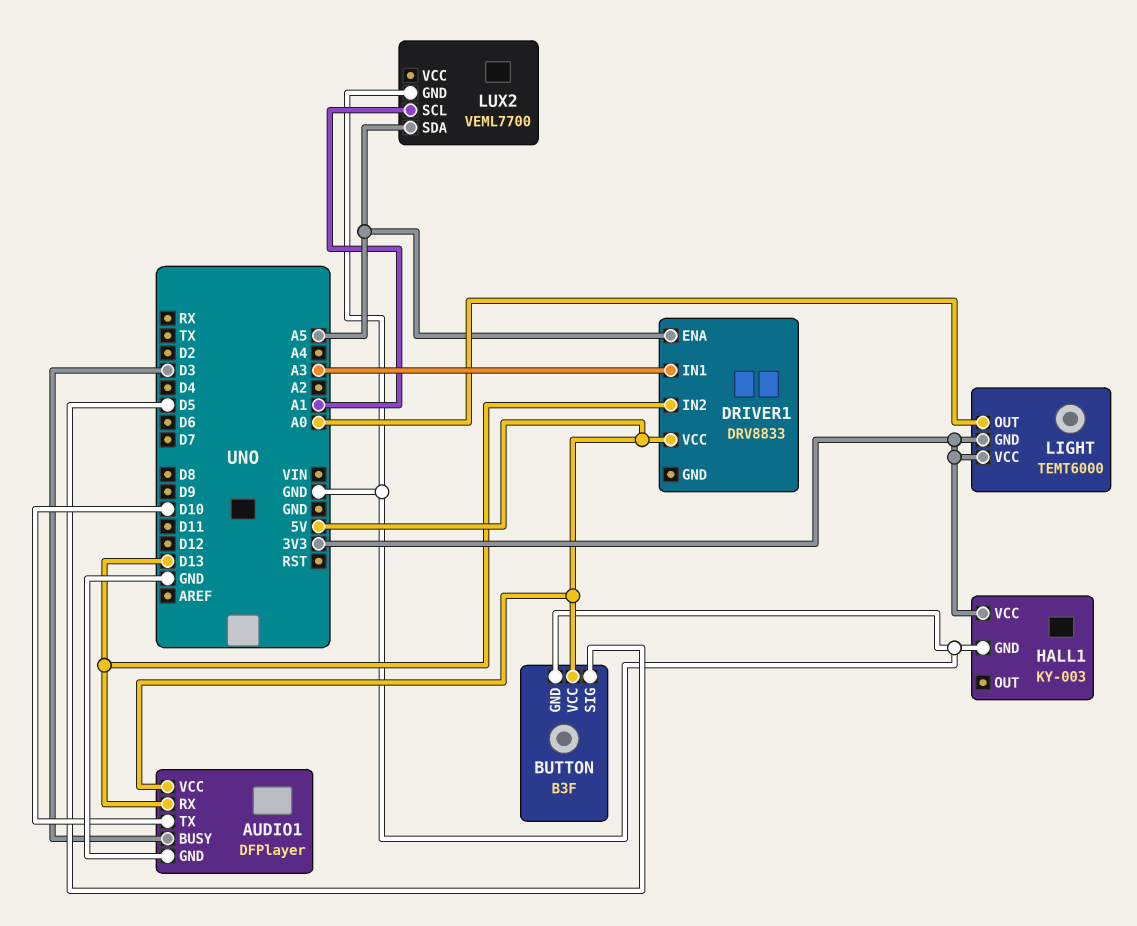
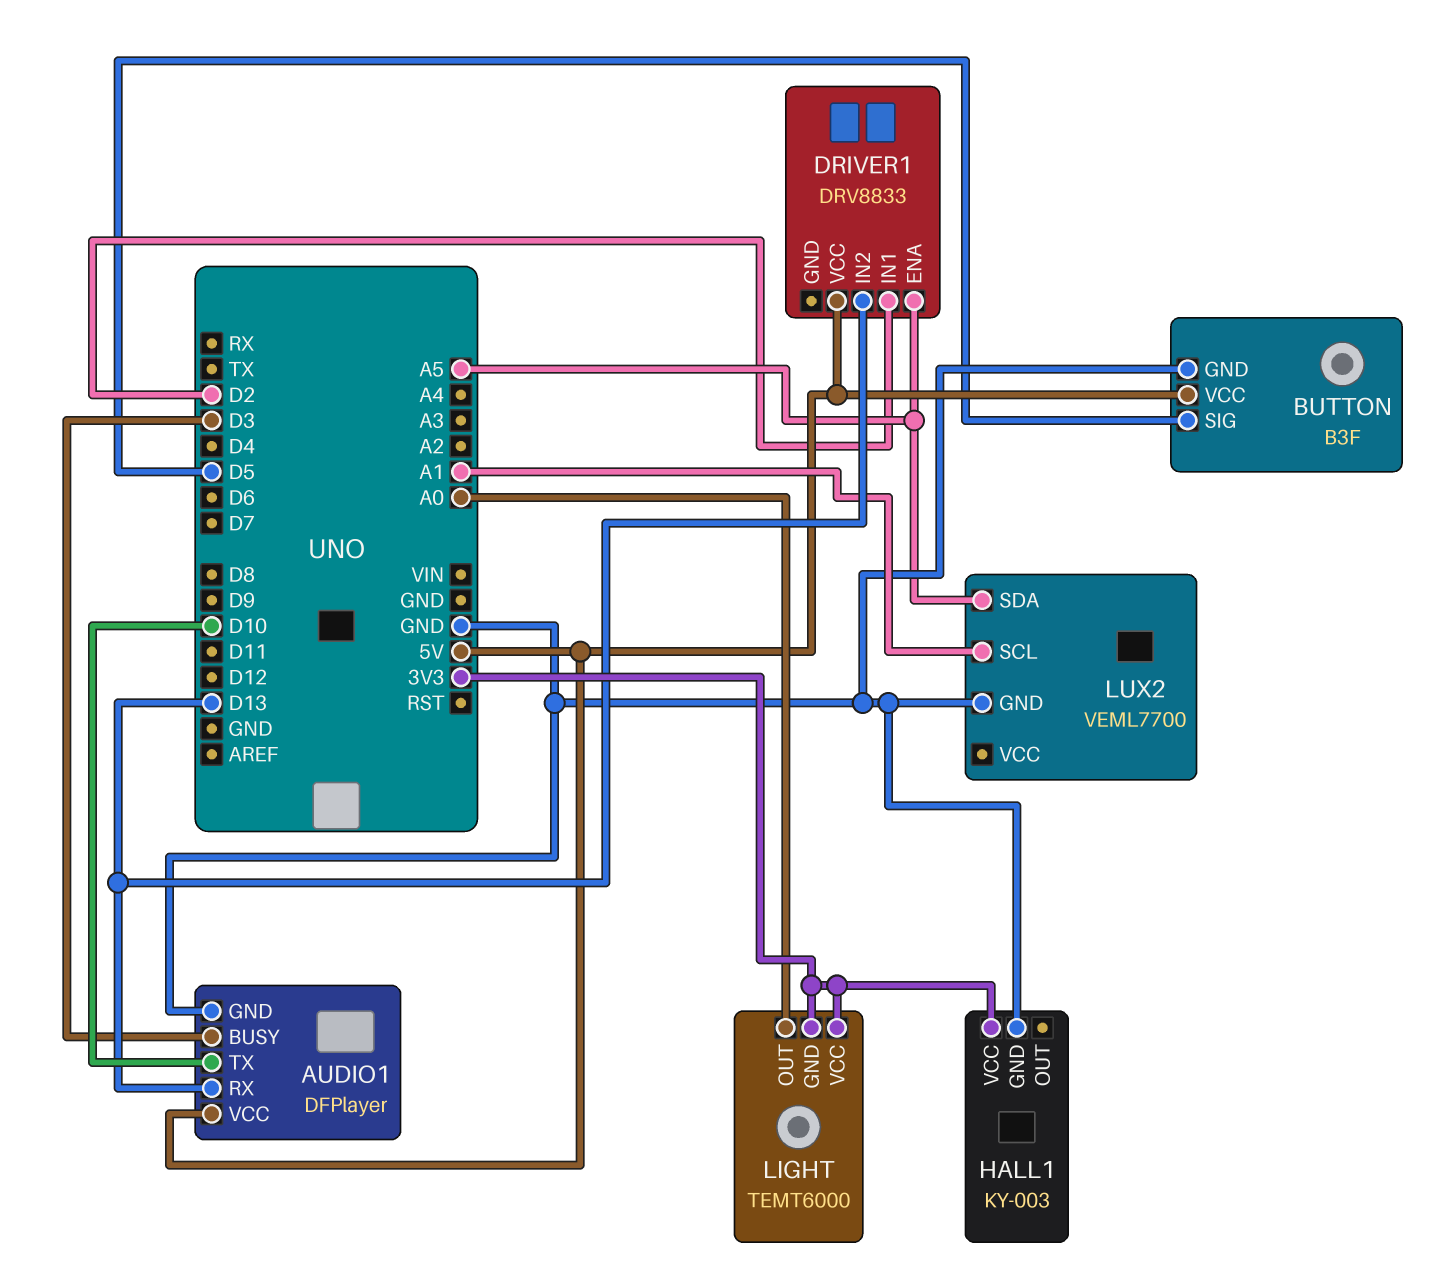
DRIVER1 pin IN1: A3 -> D2

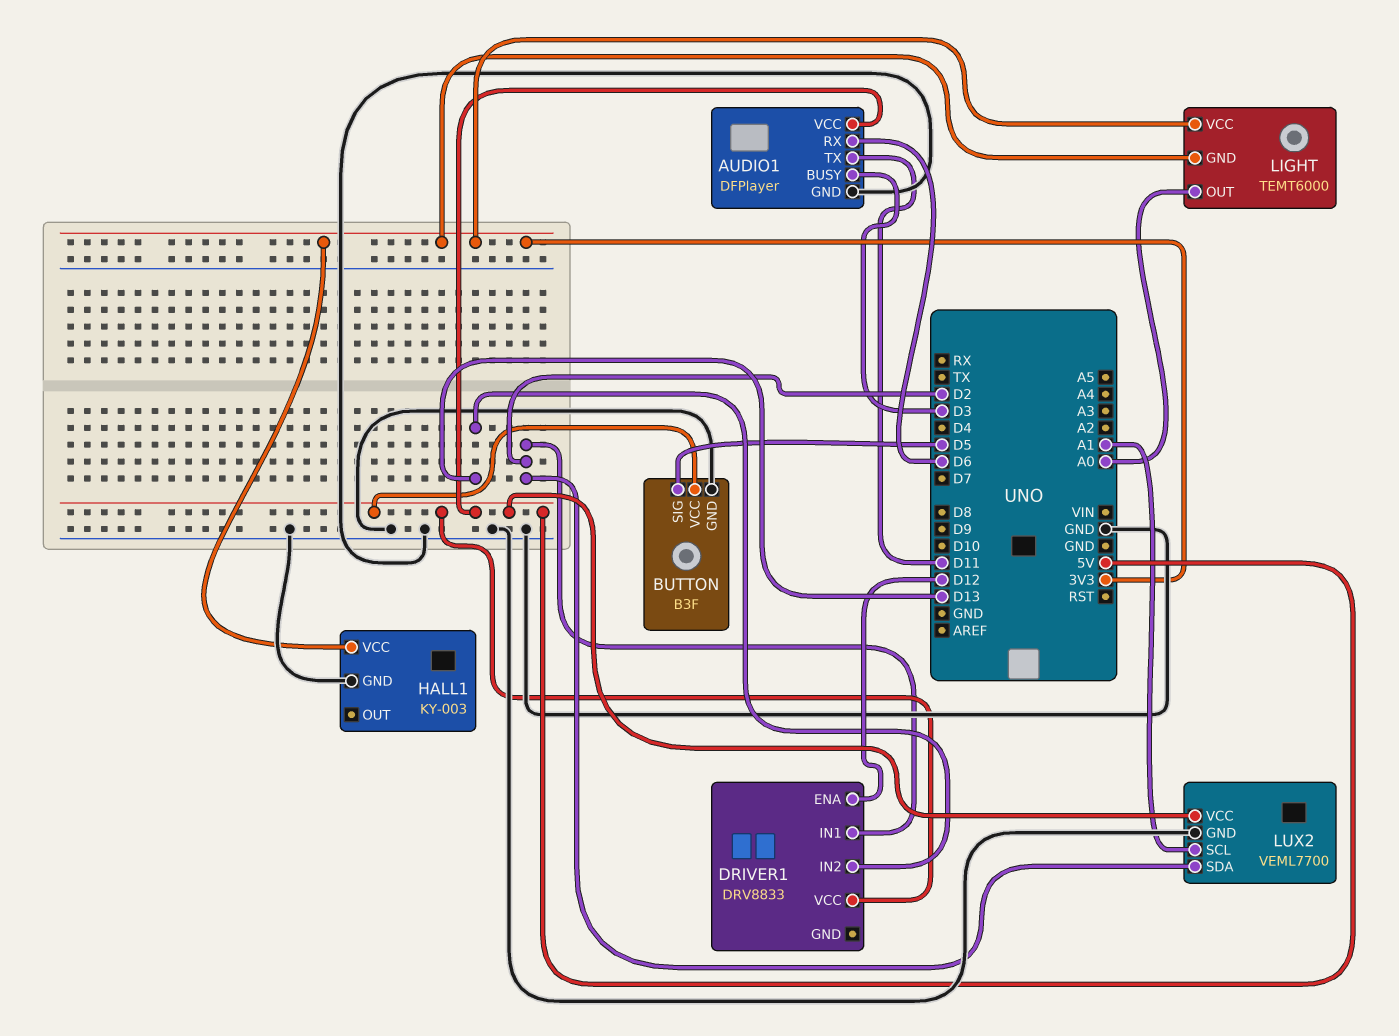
AUDIO1 pin RX: D13 -> D6
AUDIO1 pin TX: D10 -> D11
DRIVER1 pin ENA: A5 -> D12
LUX2 pin SDA: A5 -> D2
LUX2 pin VCC: none -> 5V

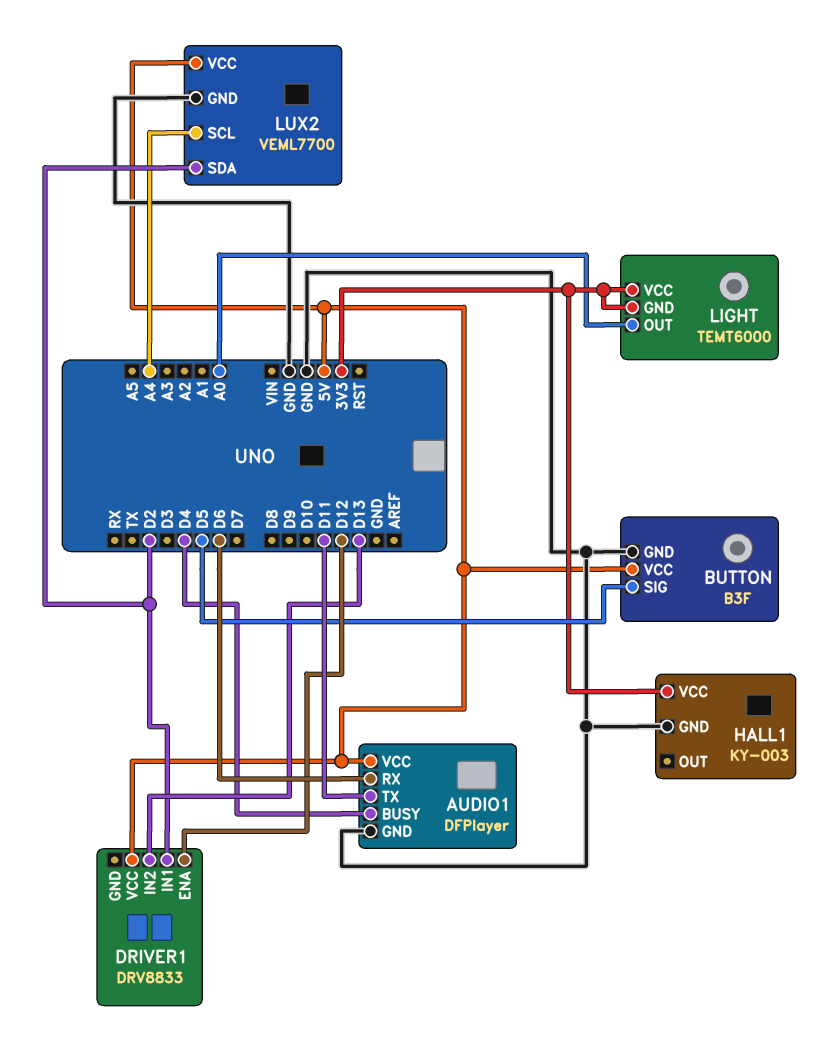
AUDIO1 pin BUSY: D3 -> D4
LUX2 pin SCL: A1 -> A4

